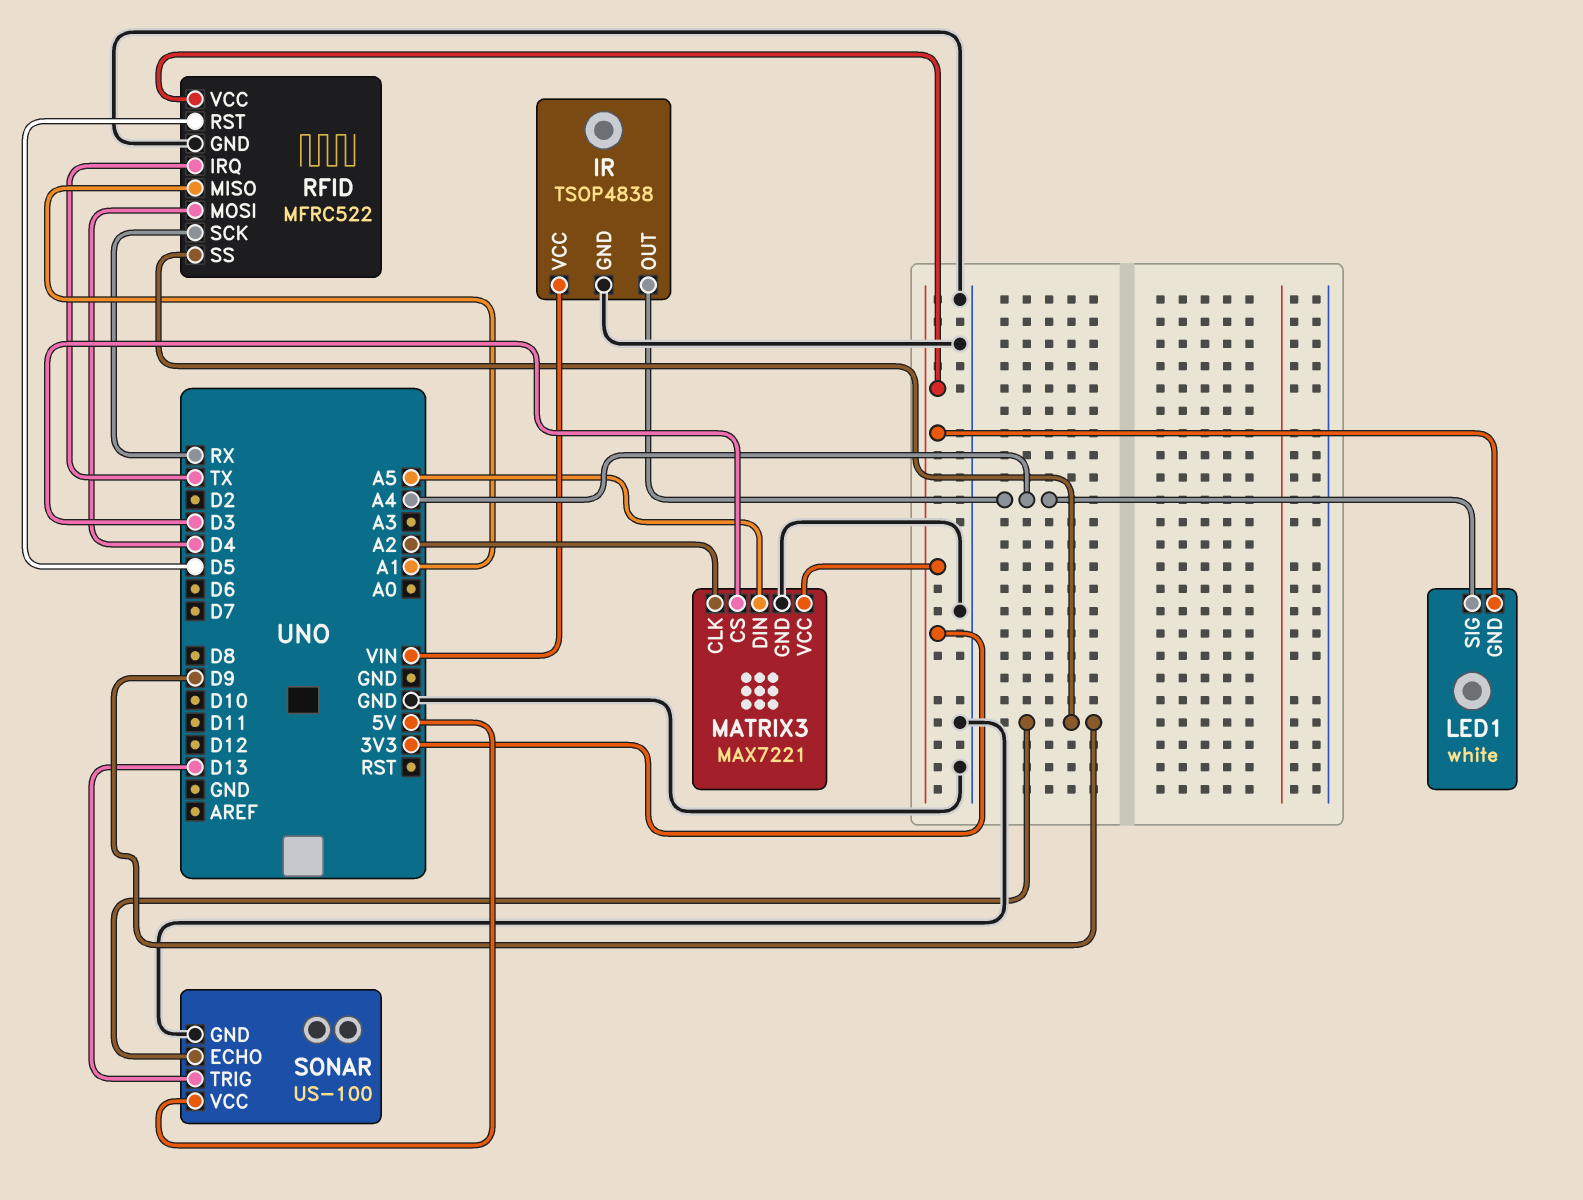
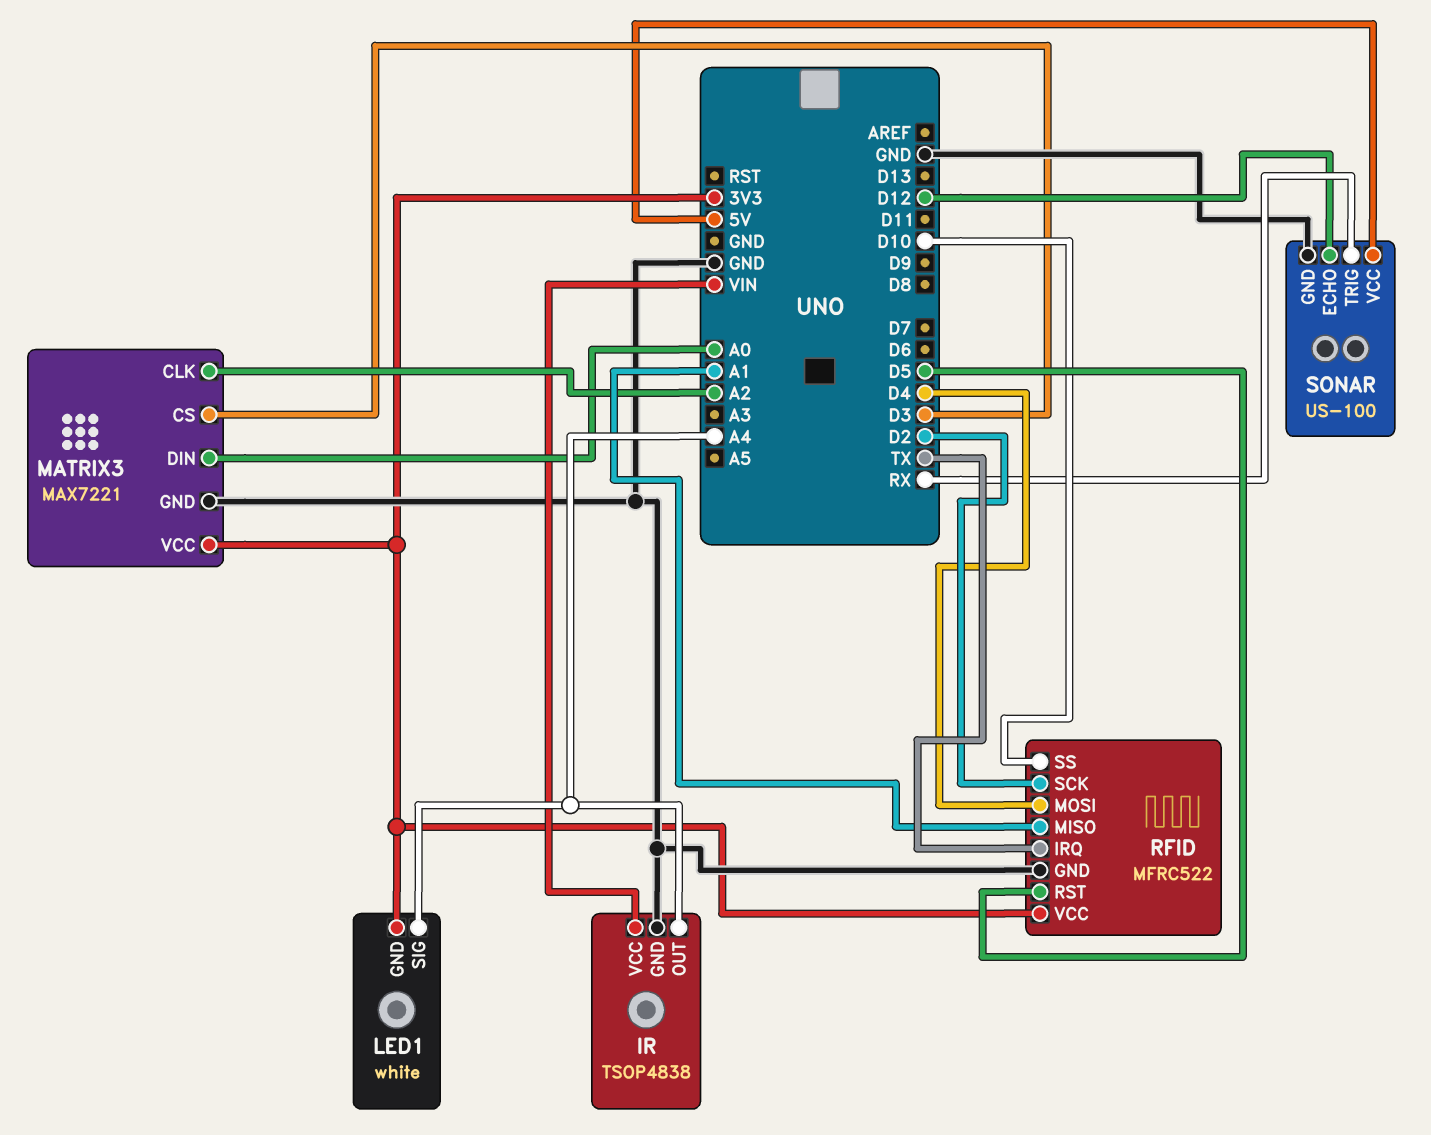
MATRIX3 pin DIN: A5 -> A0
RFID pin SCK: RX -> D2
RFID pin SS: D9 -> D10
SONAR pin ECHO: D9 -> D12
SONAR pin TRIG: D13 -> RX

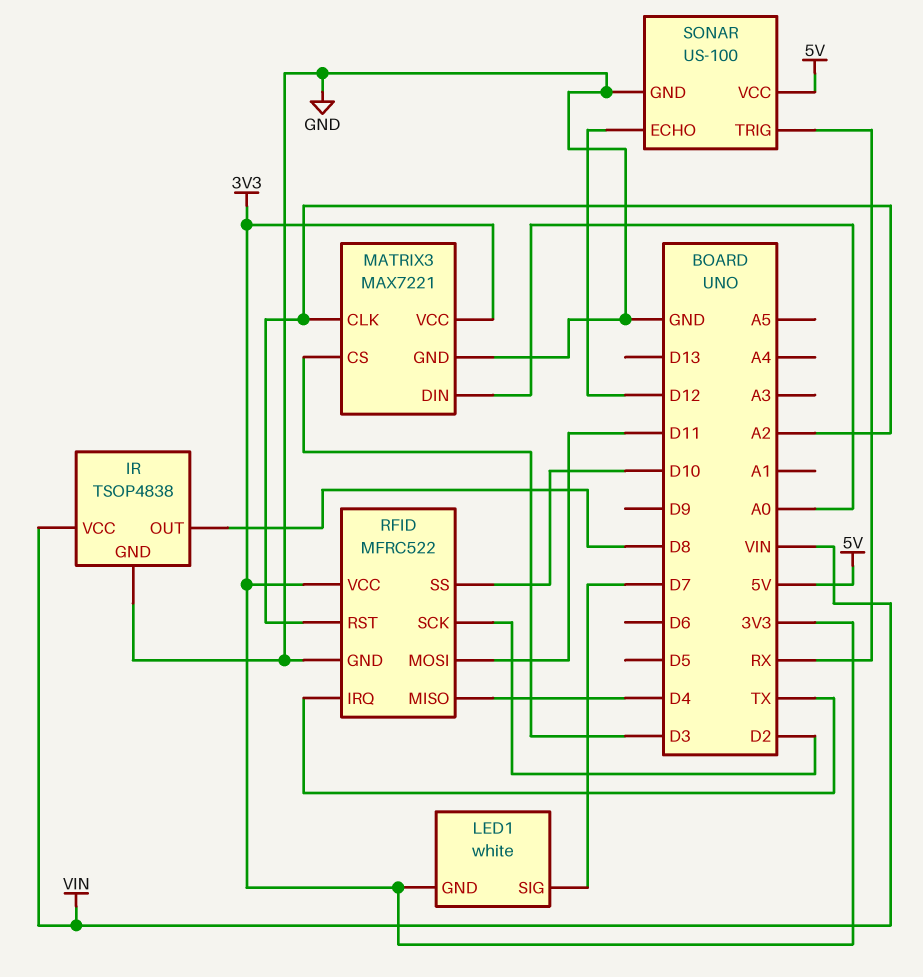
IR pin OUT: A4 -> D8
LED1 pin SIG: A4 -> D7
RFID pin MISO: A1 -> D4
RFID pin MOSI: D4 -> D11
RFID pin RST: D5 -> A2

